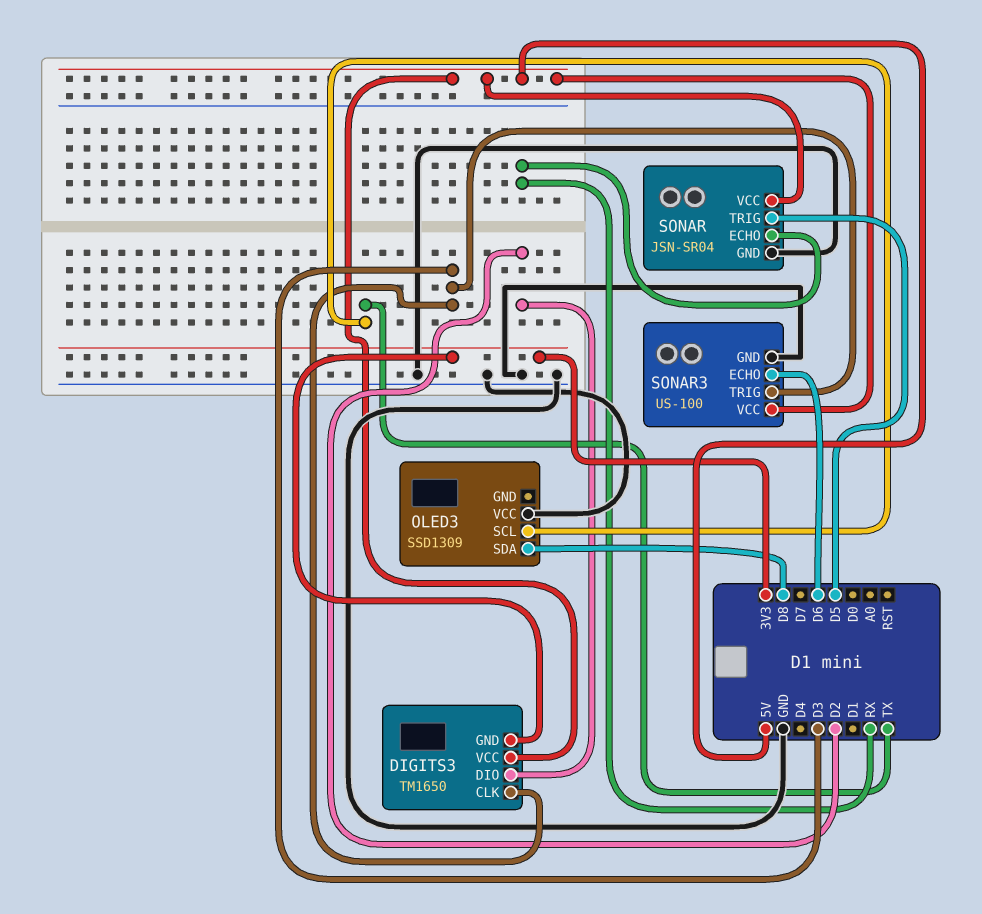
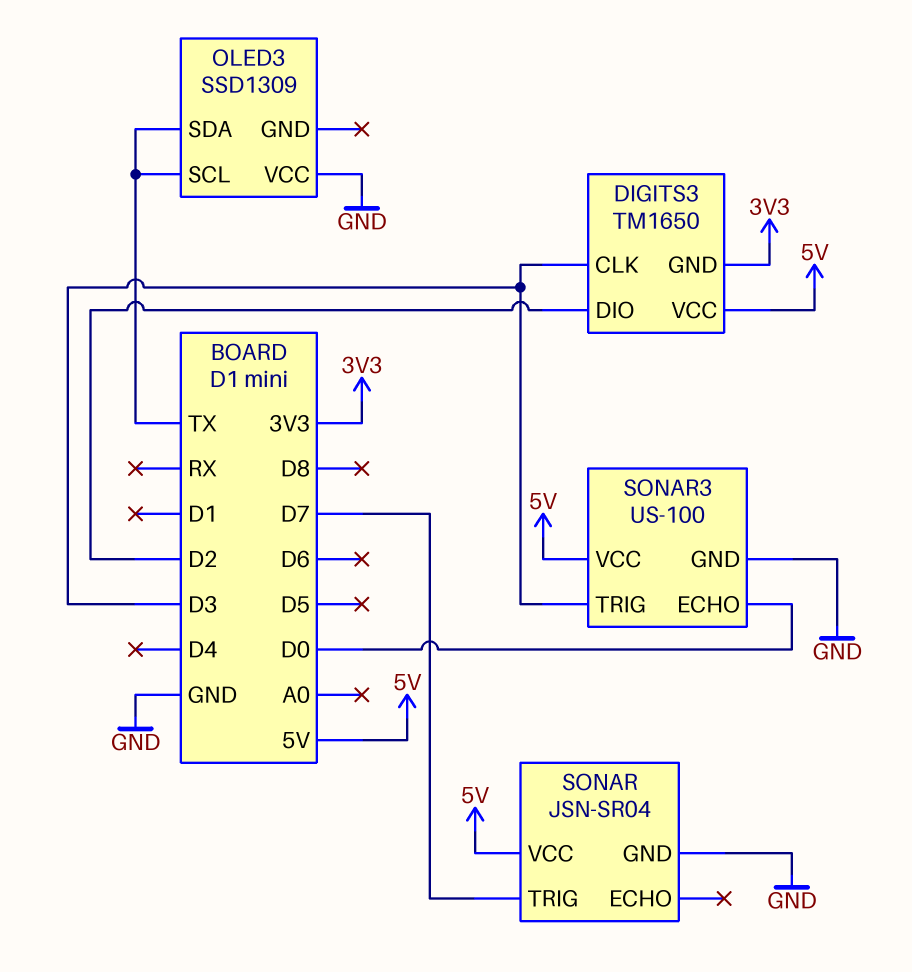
OLED3 pin SDA: D8 -> TX
SONAR pin ECHO: RX -> none
SONAR pin TRIG: D5 -> D7
SONAR3 pin ECHO: D6 -> D0

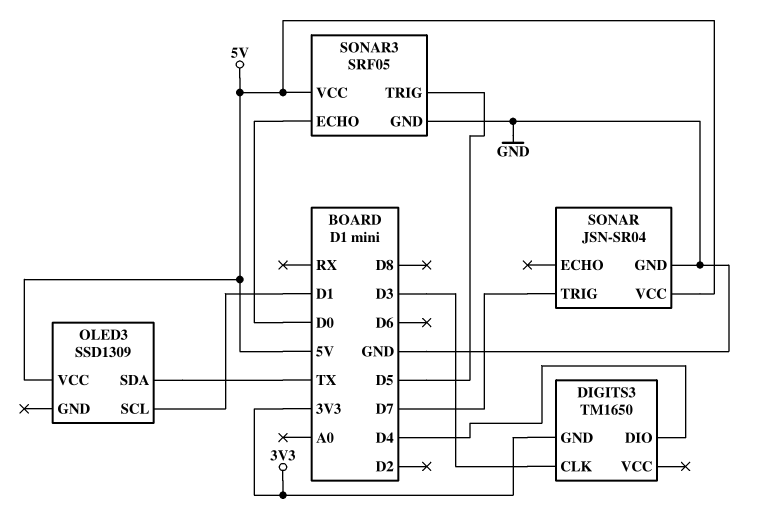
DIGITS3 pin DIO: D2 -> D4
DIGITS3 pin VCC: 5V -> none
OLED3 pin SCL: TX -> D1
OLED3 pin VCC: GND -> 5V
SONAR3: US-100 -> SRF05
SONAR3 pin TRIG: D3 -> D5

